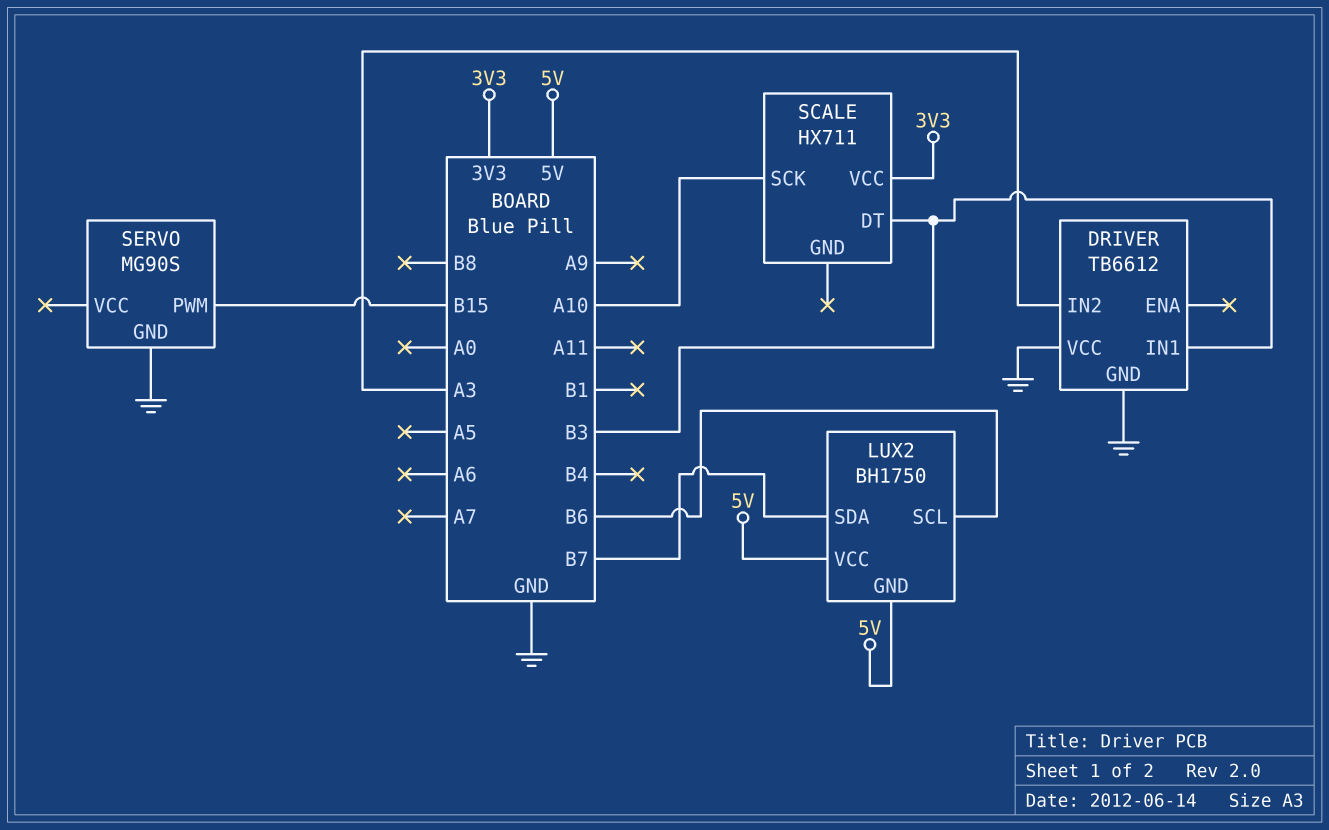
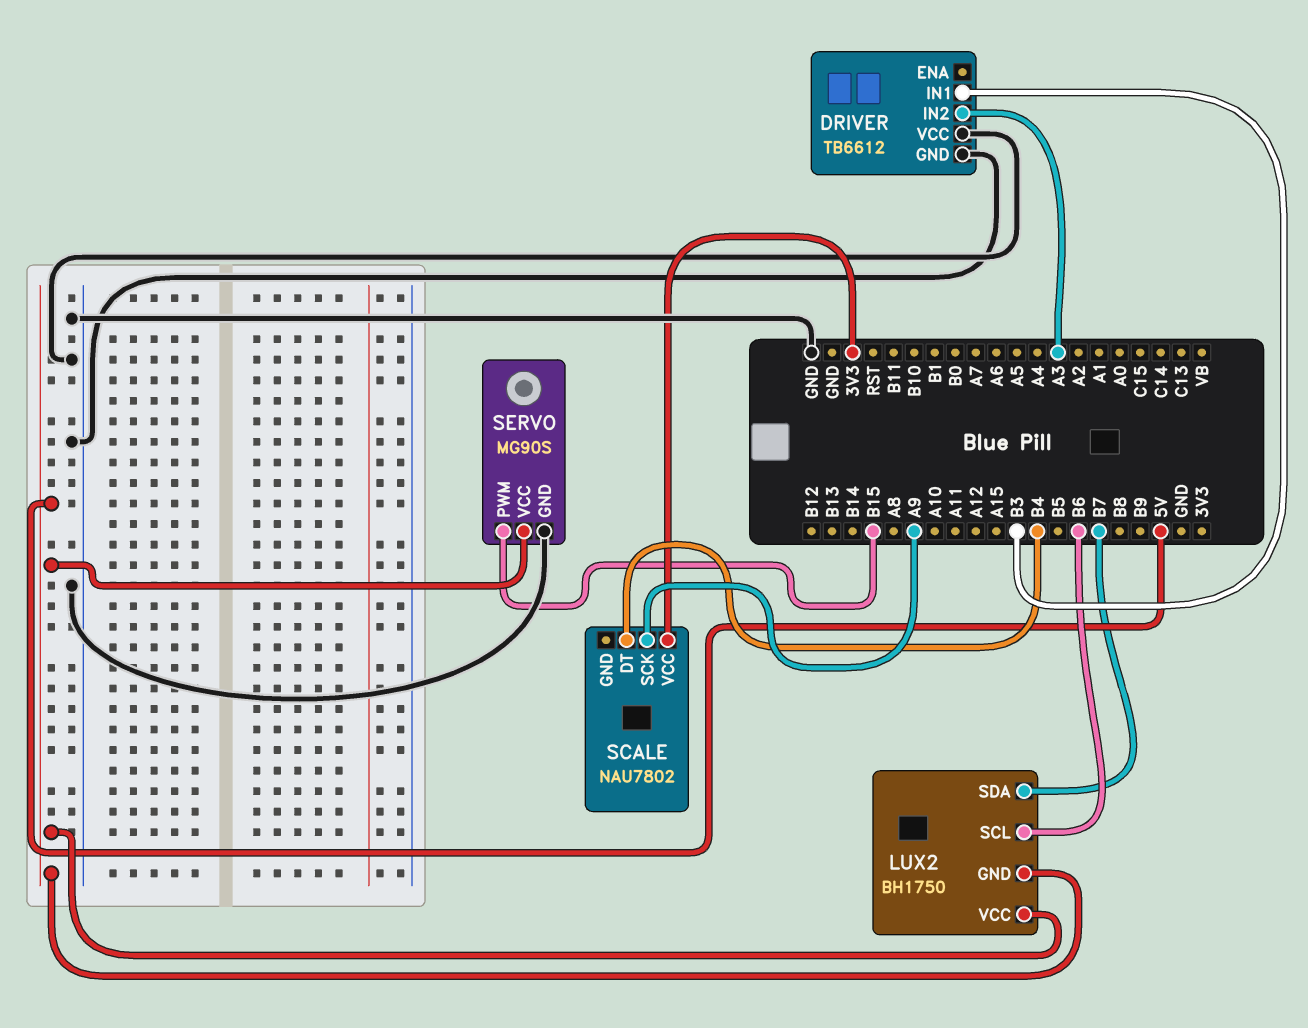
SCALE: HX711 -> NAU7802
SCALE pin DT: B3 -> B4
SCALE pin SCK: A10 -> A9
SERVO pin VCC: none -> 5V

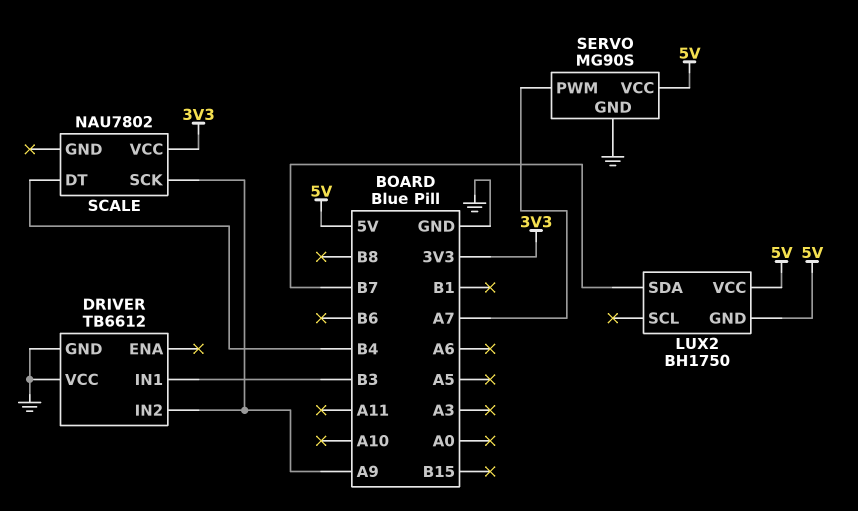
DRIVER pin IN2: A3 -> A9
LUX2 pin SCL: B6 -> none
SERVO pin PWM: B15 -> A7

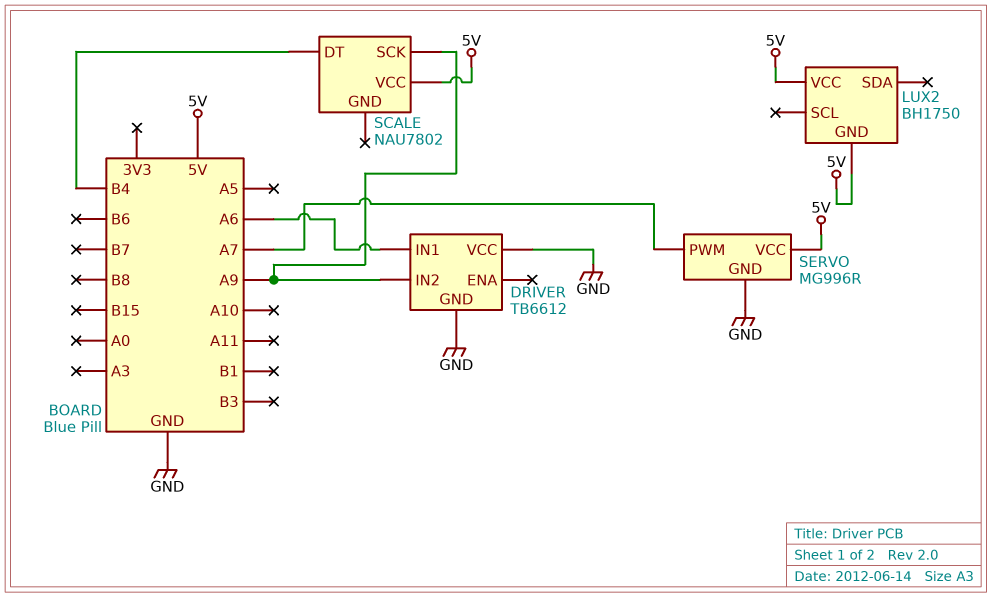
DRIVER pin IN1: B3 -> A6
LUX2 pin SDA: B7 -> none
SCALE pin VCC: 3V3 -> 5V
SERVO: MG90S -> MG996R

